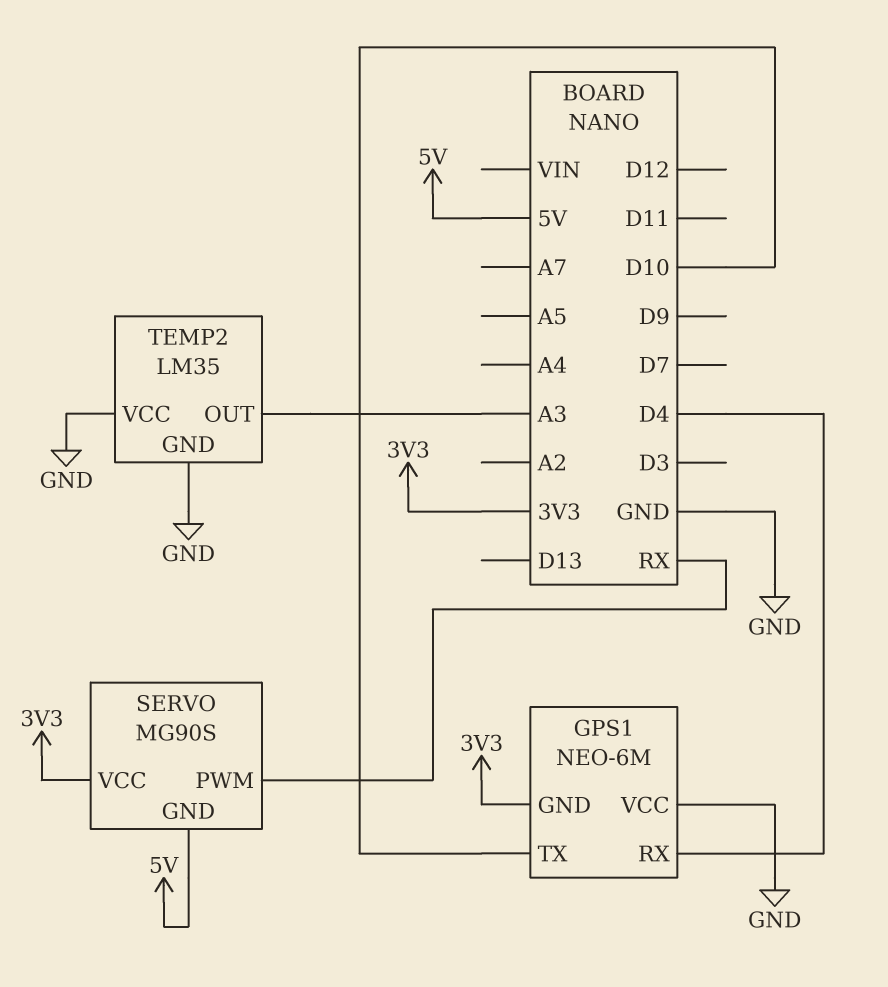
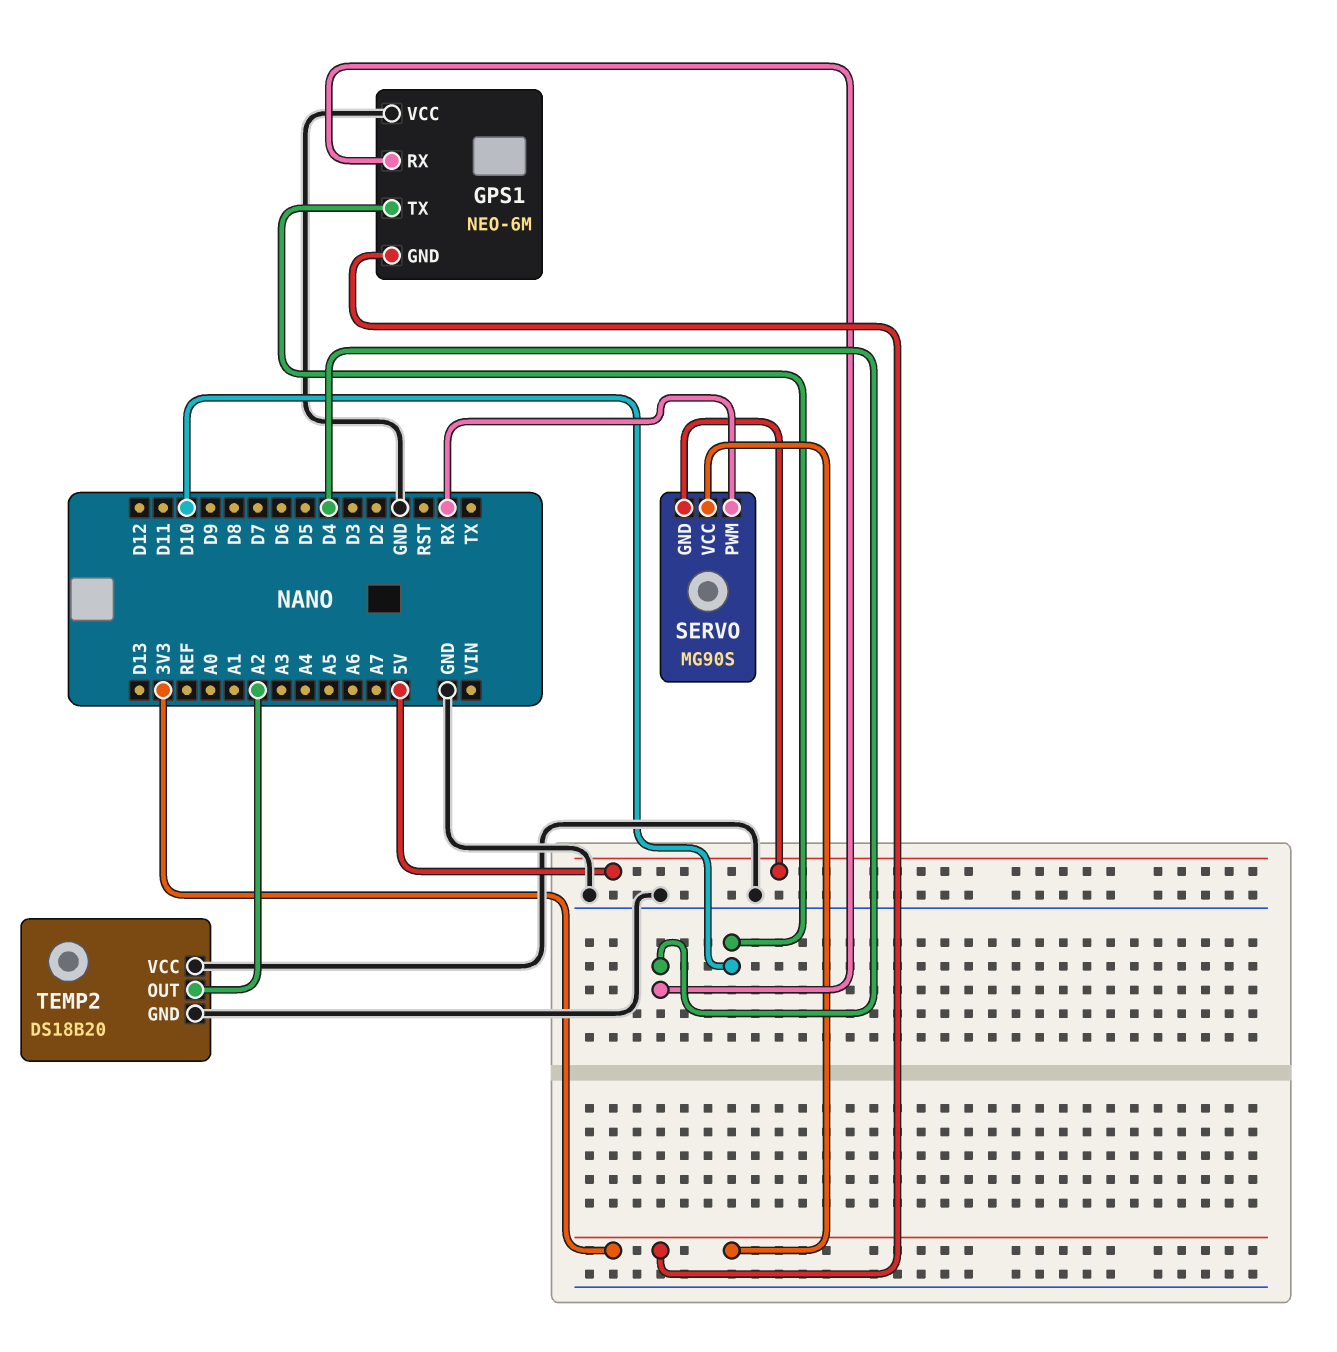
TEMP2: LM35 -> DS18B20
TEMP2 pin OUT: A3 -> A2

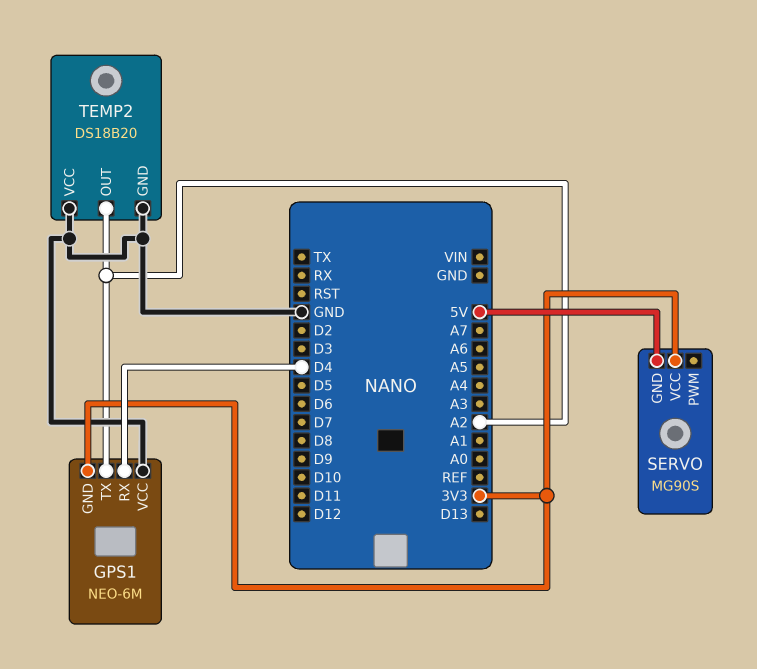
GPS1 pin TX: D10 -> A2
SERVO pin PWM: RX -> none

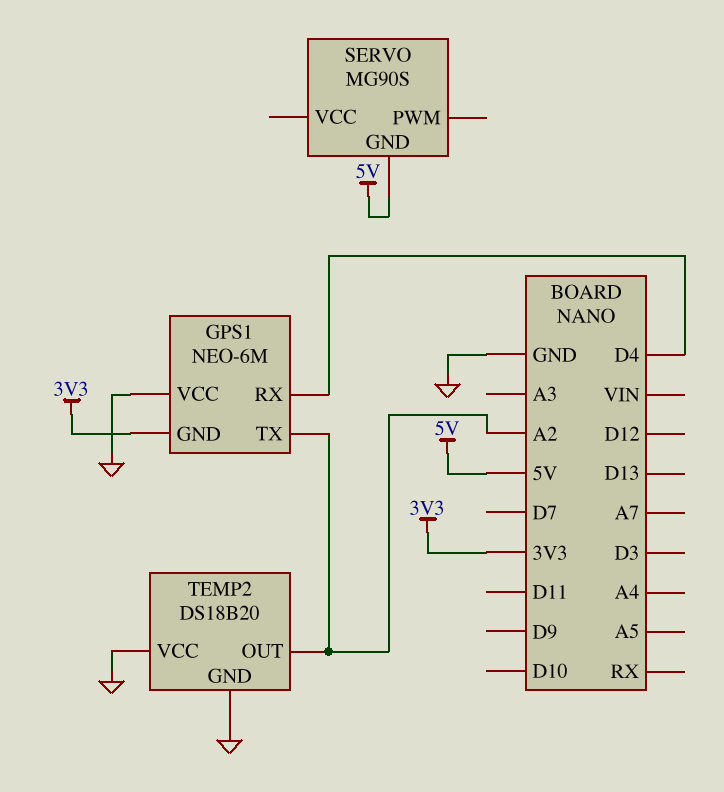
SERVO pin VCC: 3V3 -> none

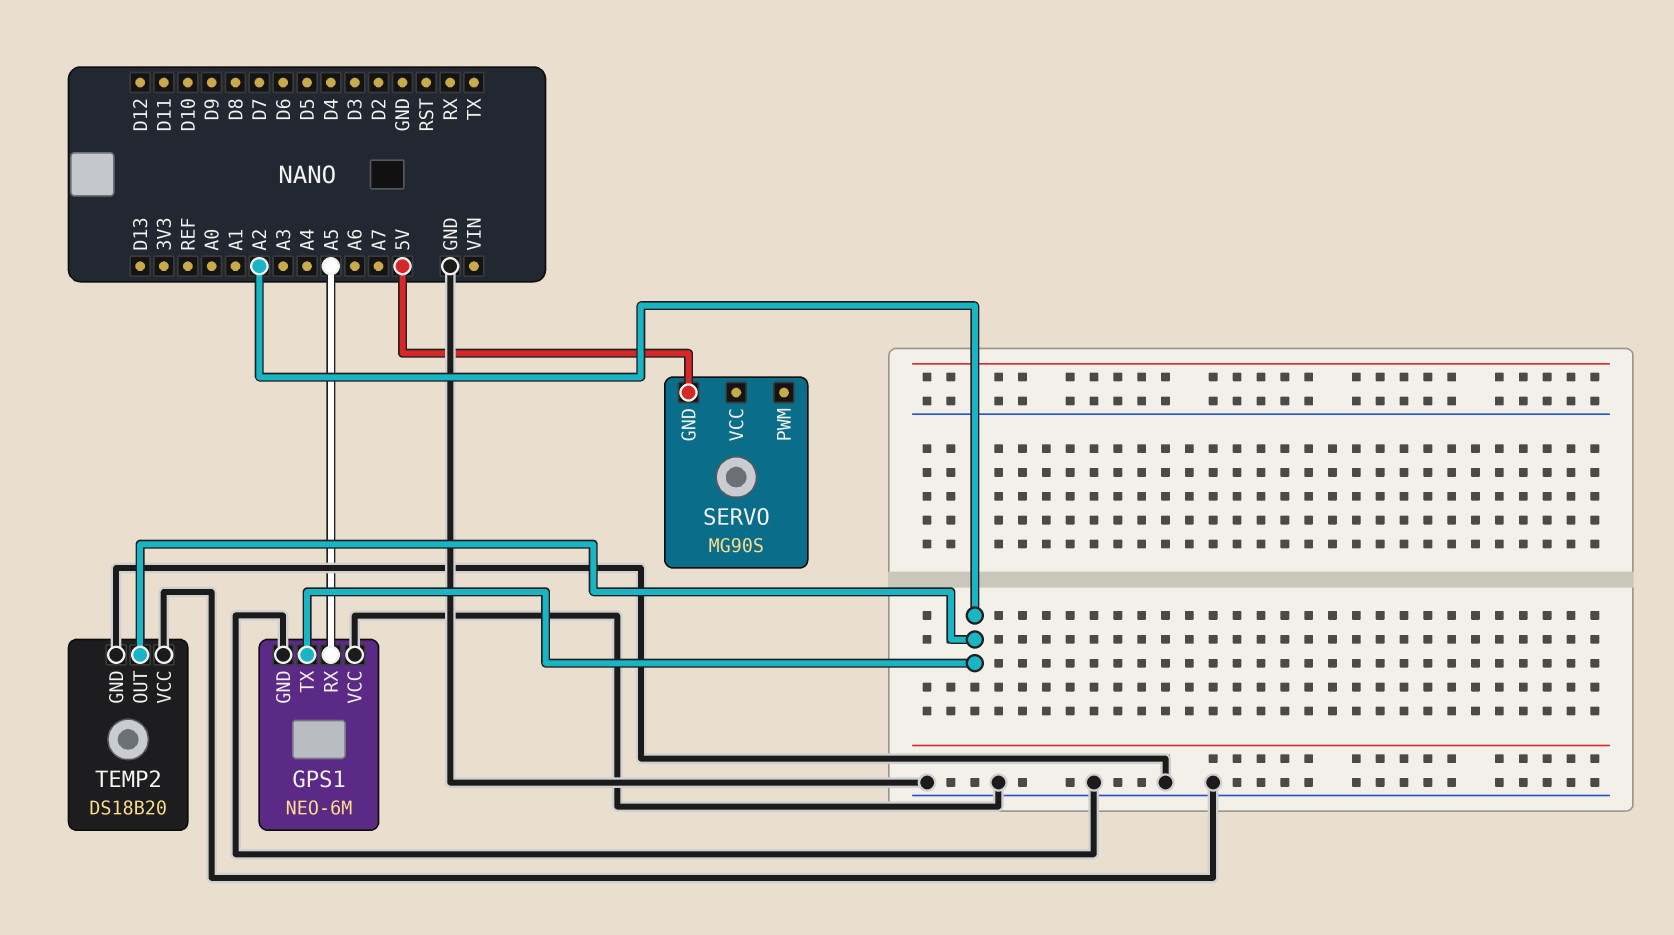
GPS1 pin GND: 3V3 -> GND
GPS1 pin RX: D4 -> A5

